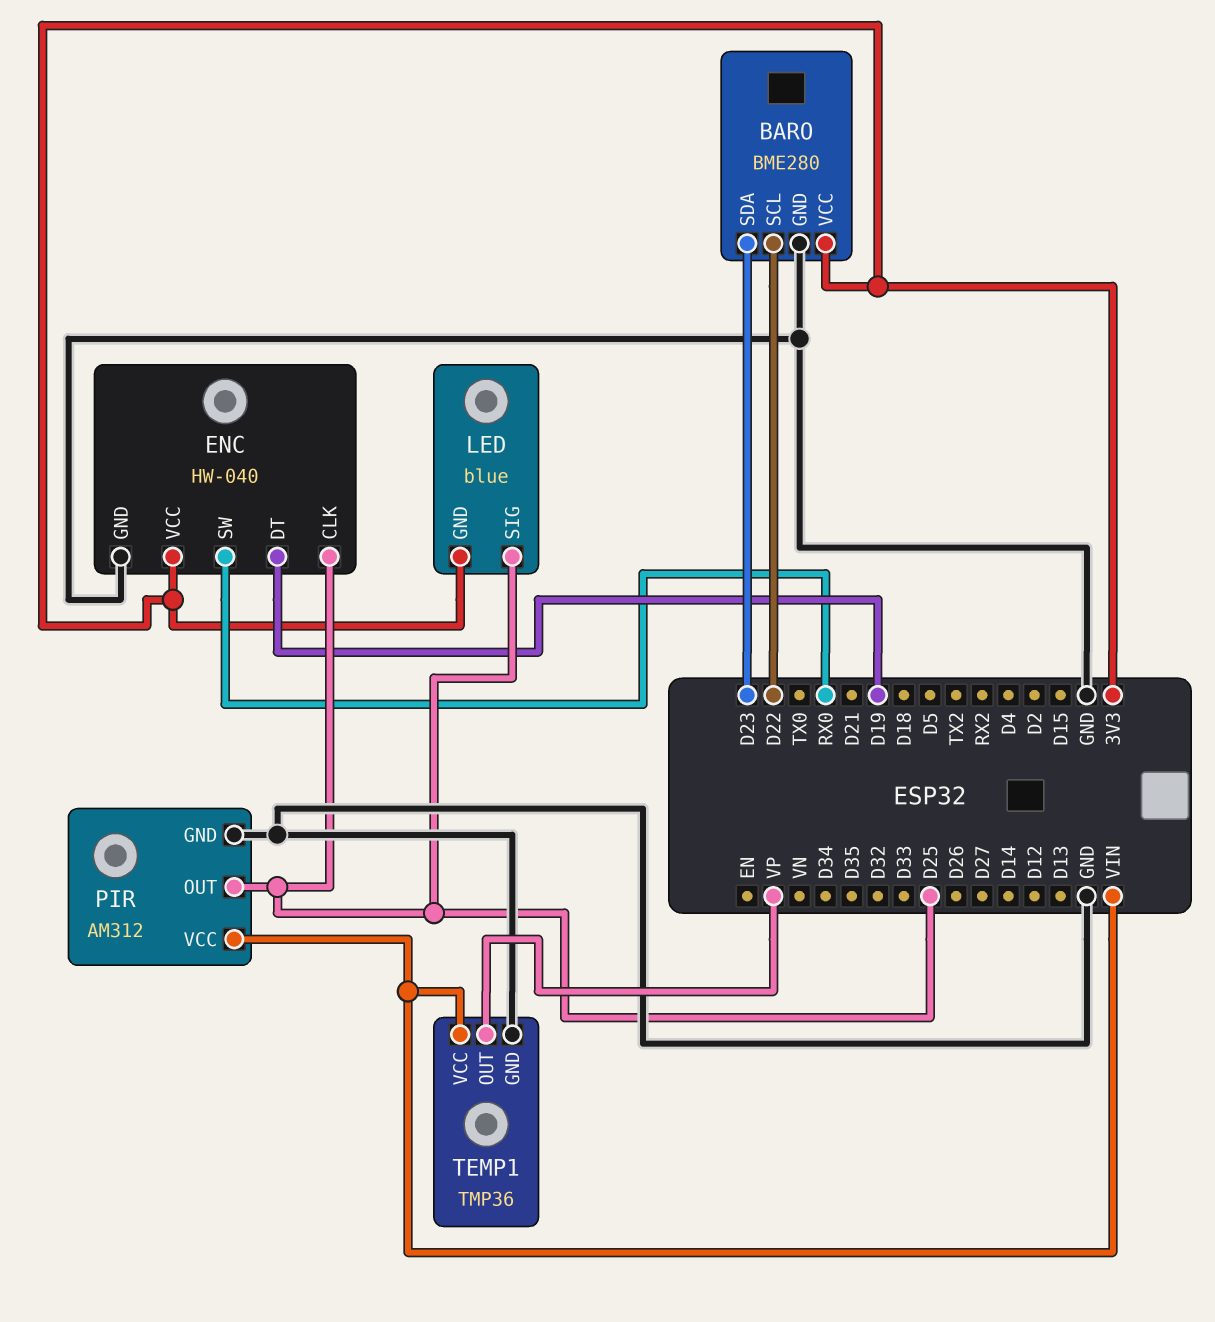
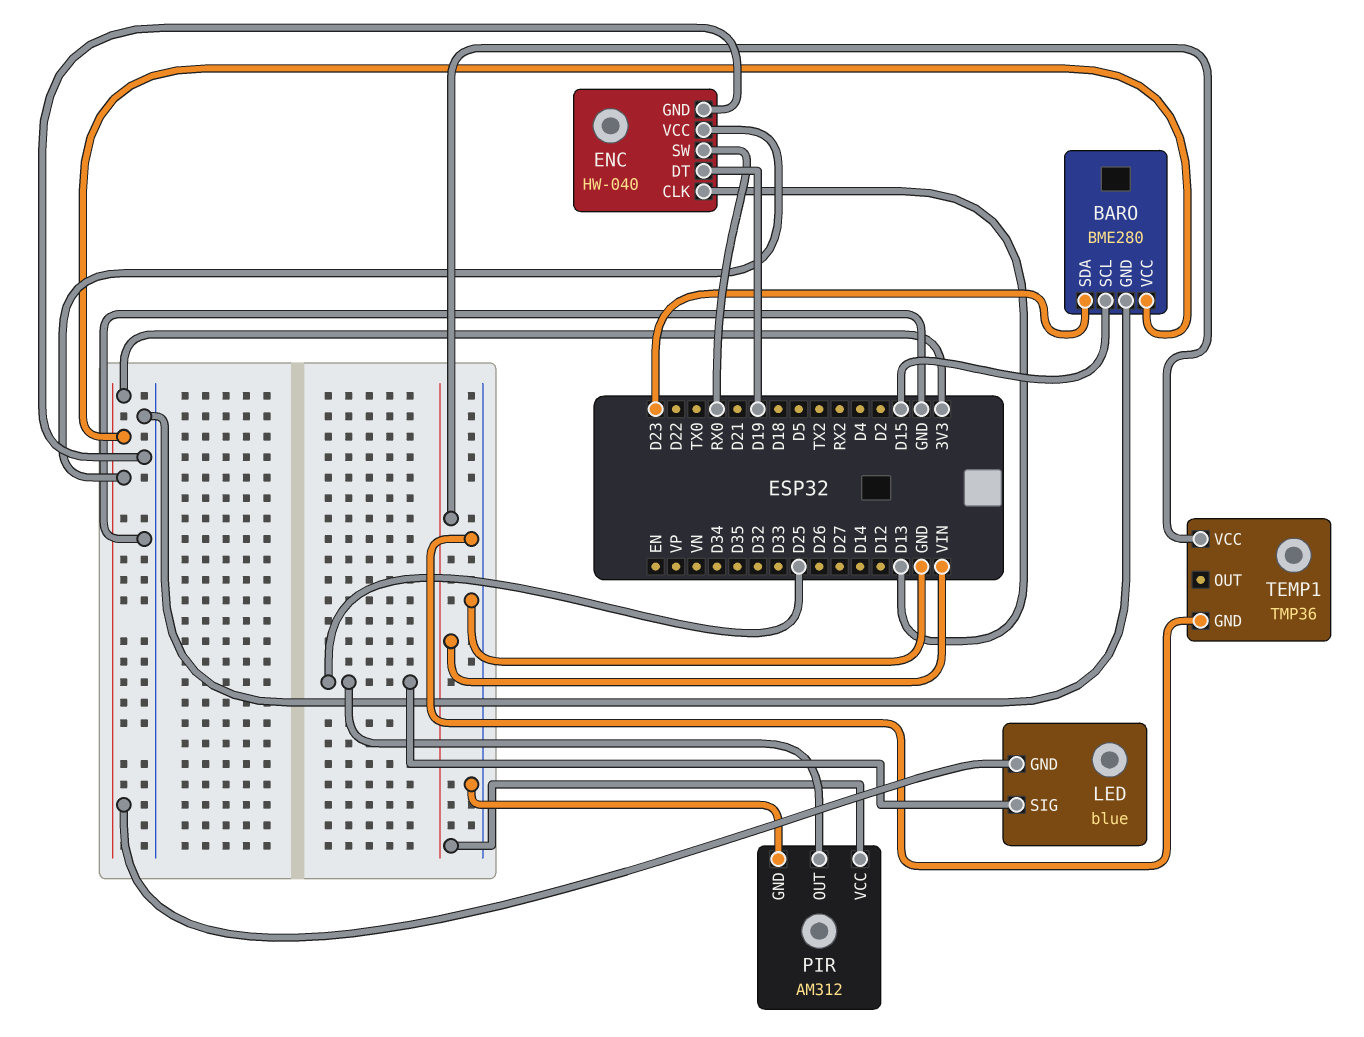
BARO pin SCL: D22 -> D15
ENC pin CLK: D25 -> D13
TEMP1 pin OUT: VP -> none

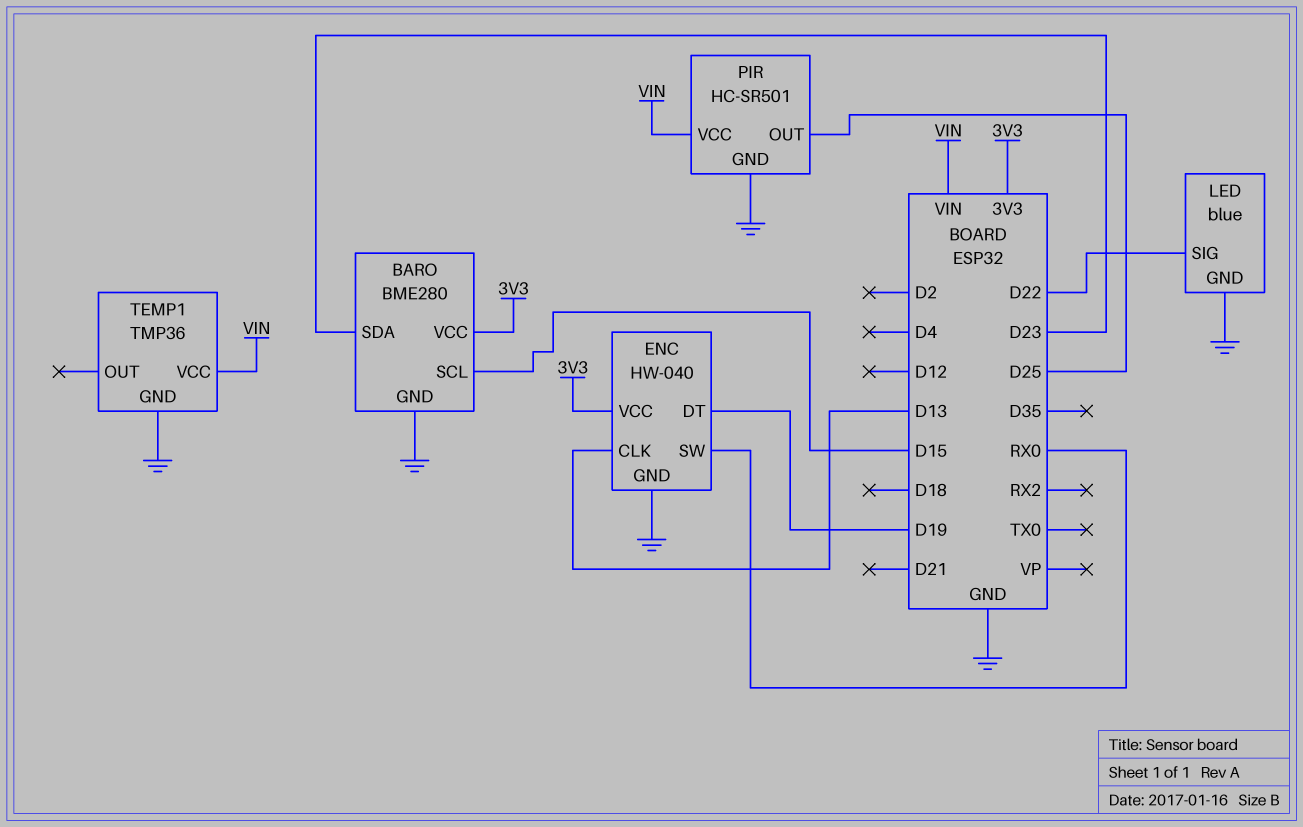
LED pin GND: 3V3 -> GND
LED pin SIG: D25 -> D22
PIR: AM312 -> HC-SR501

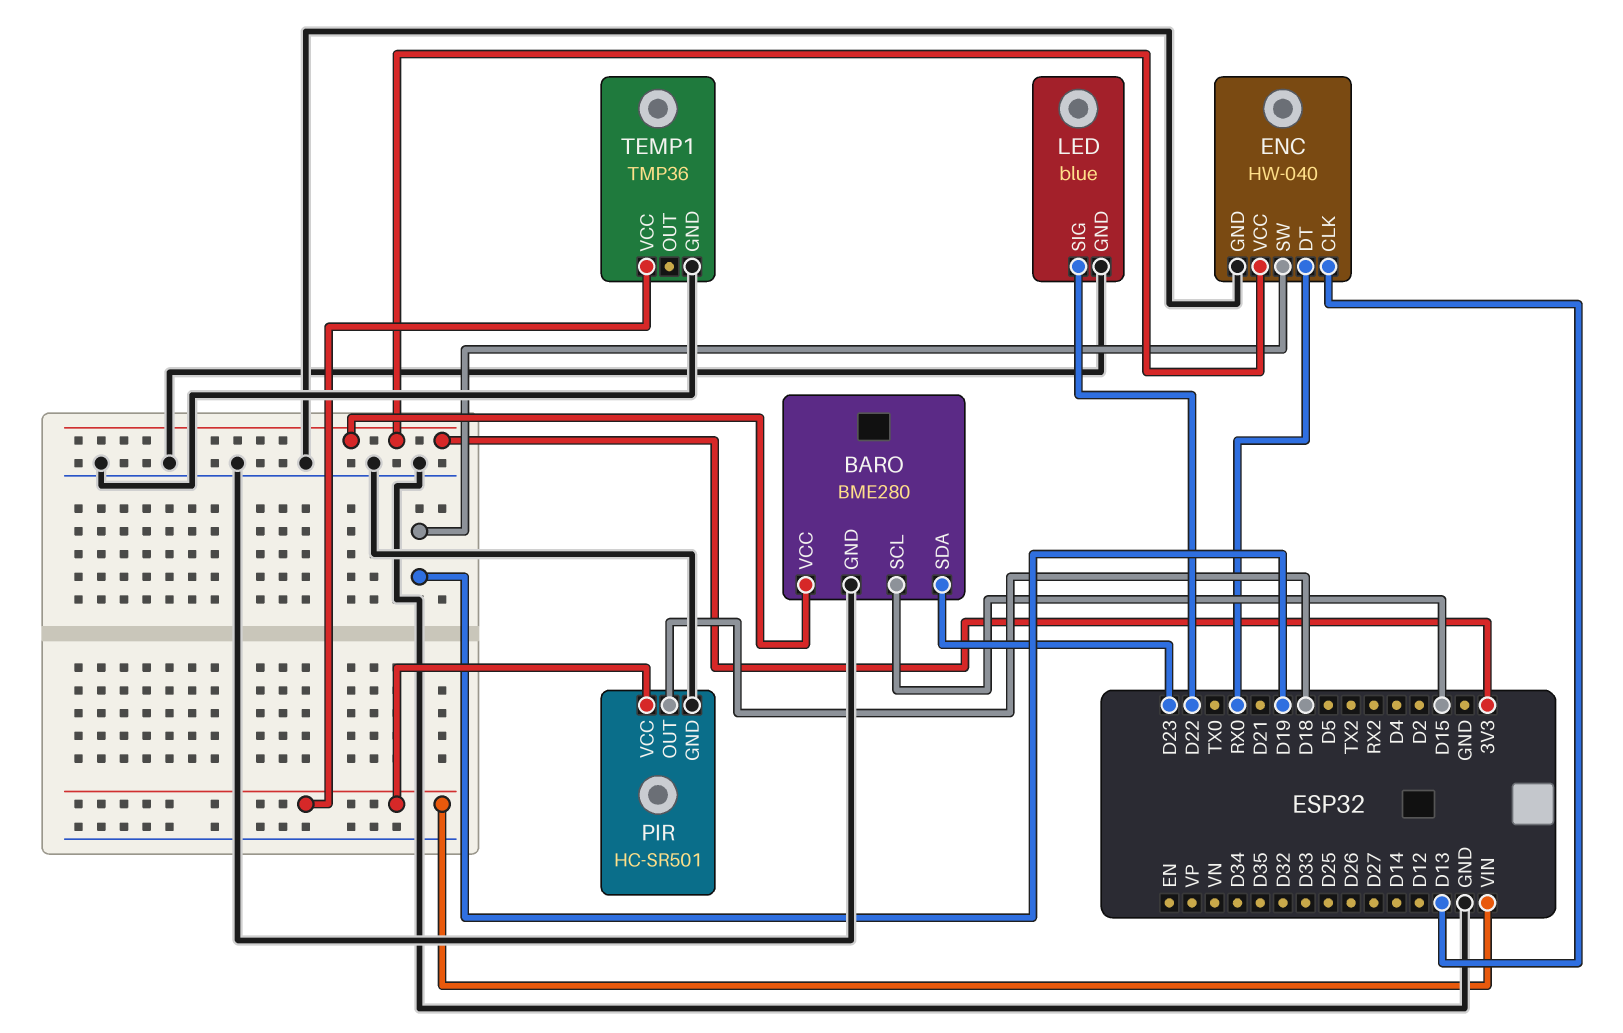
ENC pin DT: D19 -> RX0
ENC pin SW: RX0 -> D19
PIR pin OUT: D25 -> D18

